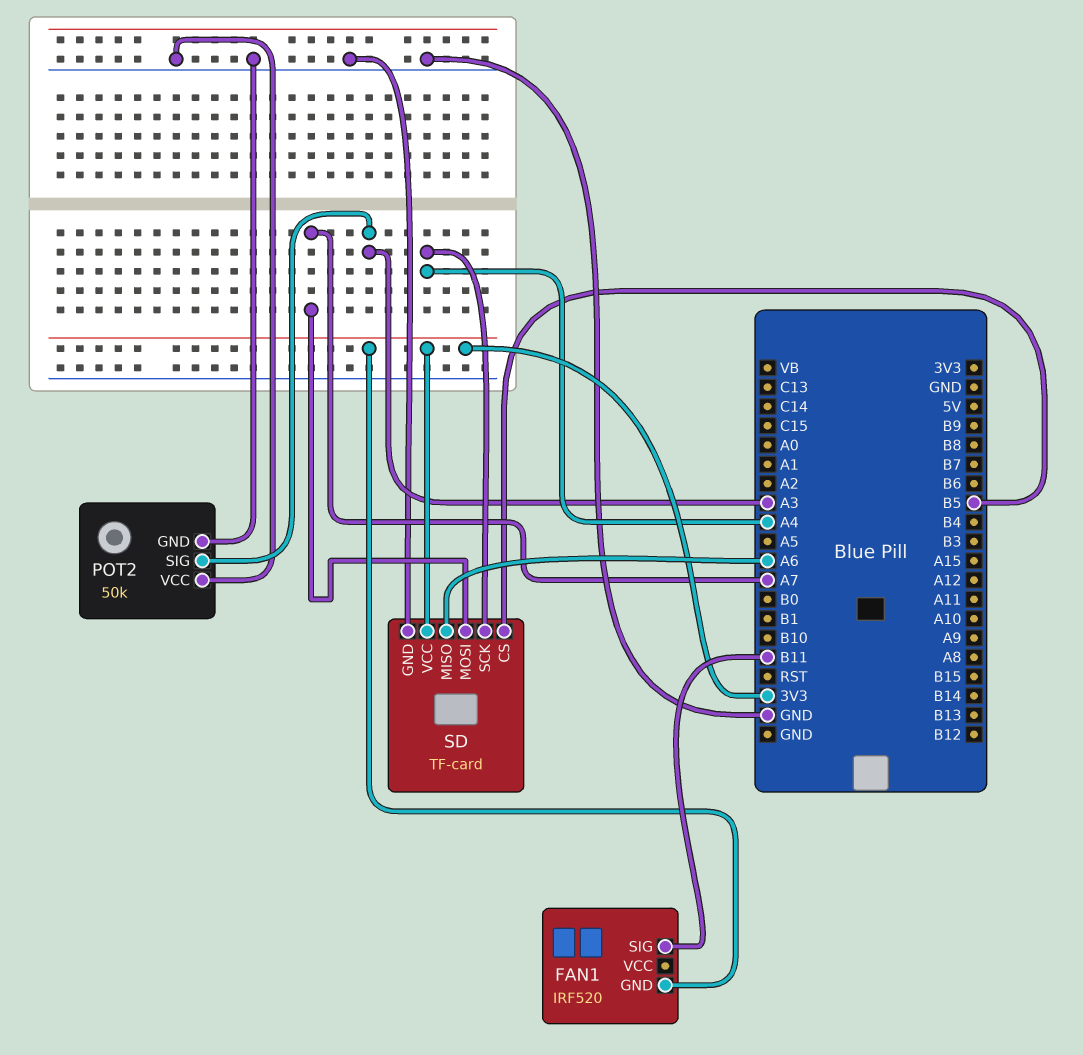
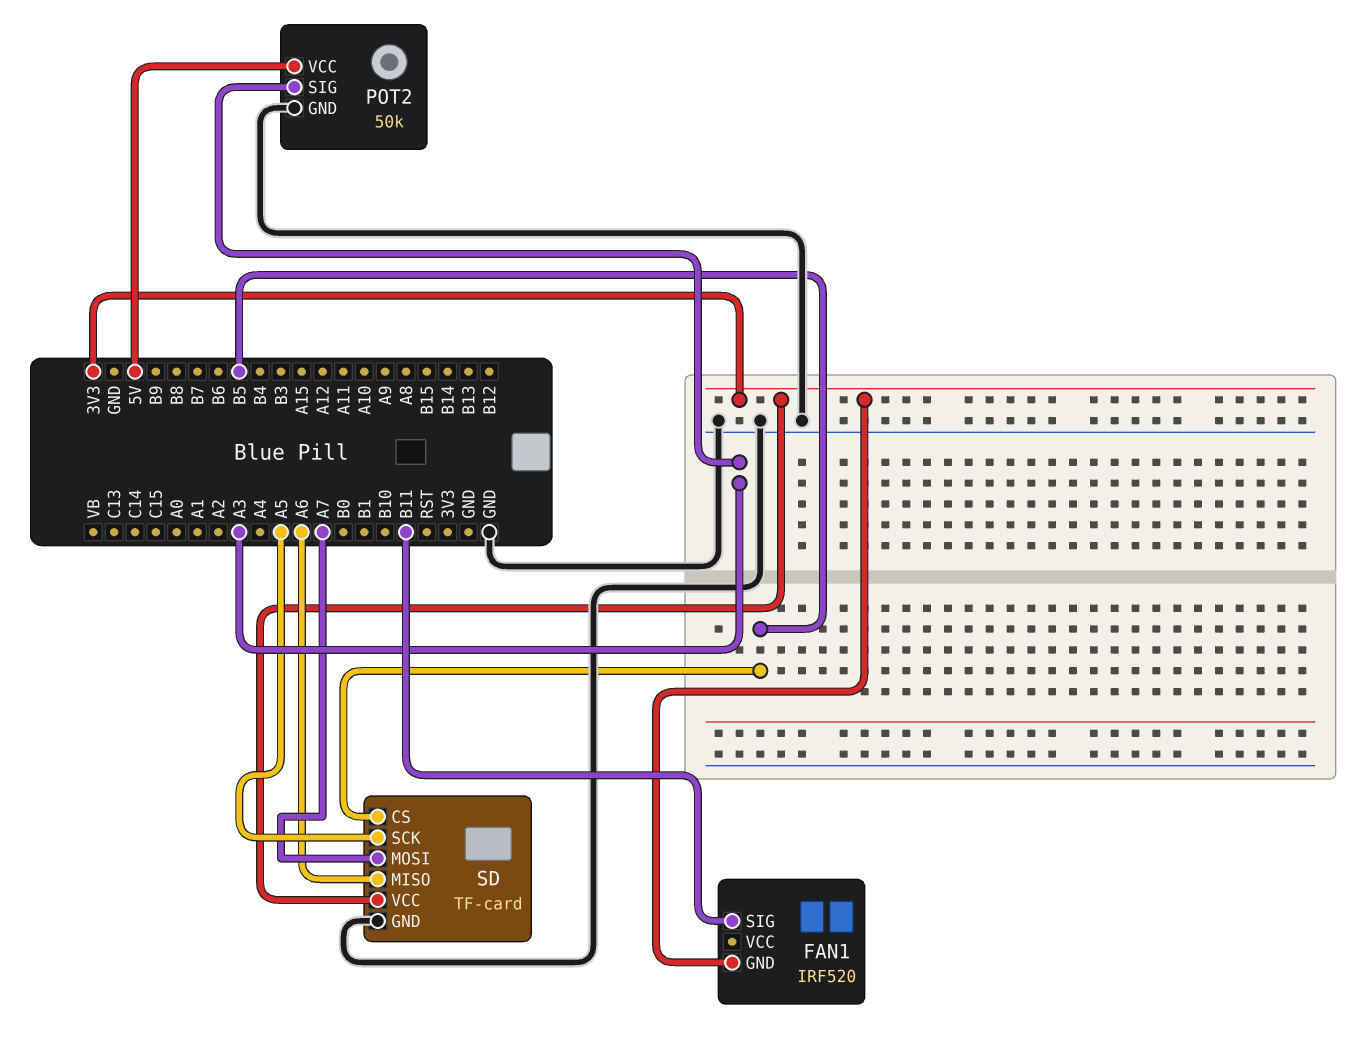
POT2 pin VCC: GND -> 5V
SD pin SCK: A4 -> A5

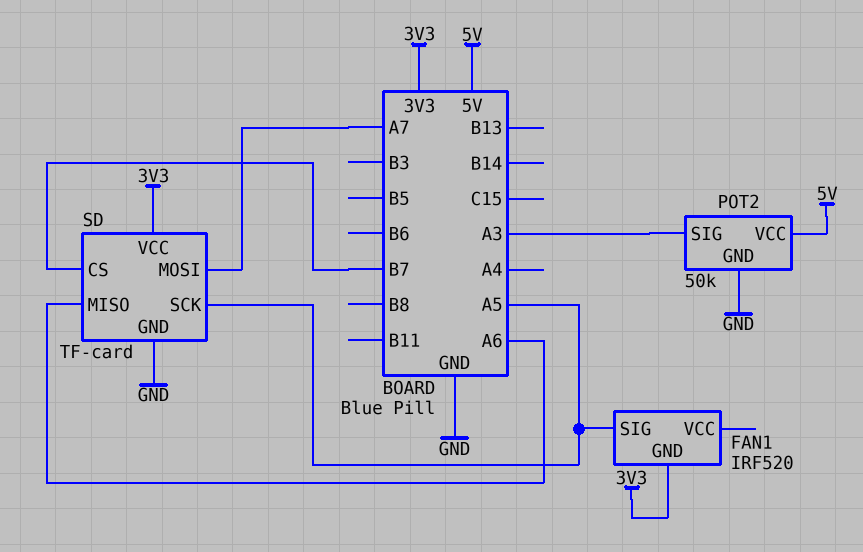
FAN1 pin SIG: B11 -> A5
SD pin CS: B5 -> B7

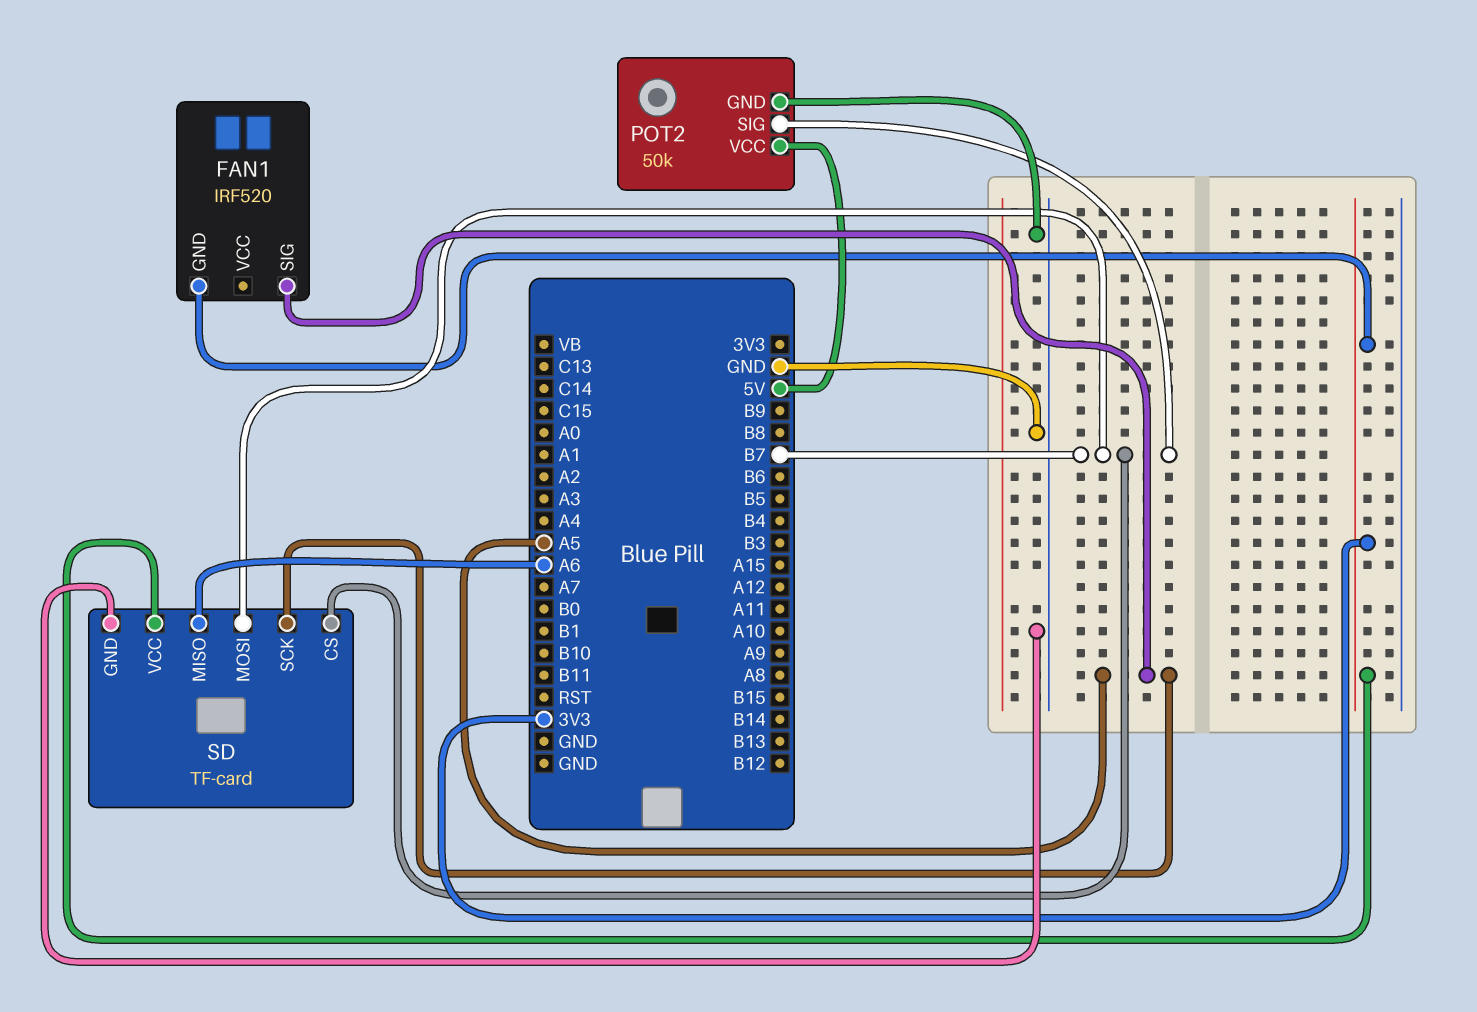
POT2 pin SIG: A3 -> B7
SD pin MOSI: A7 -> B7

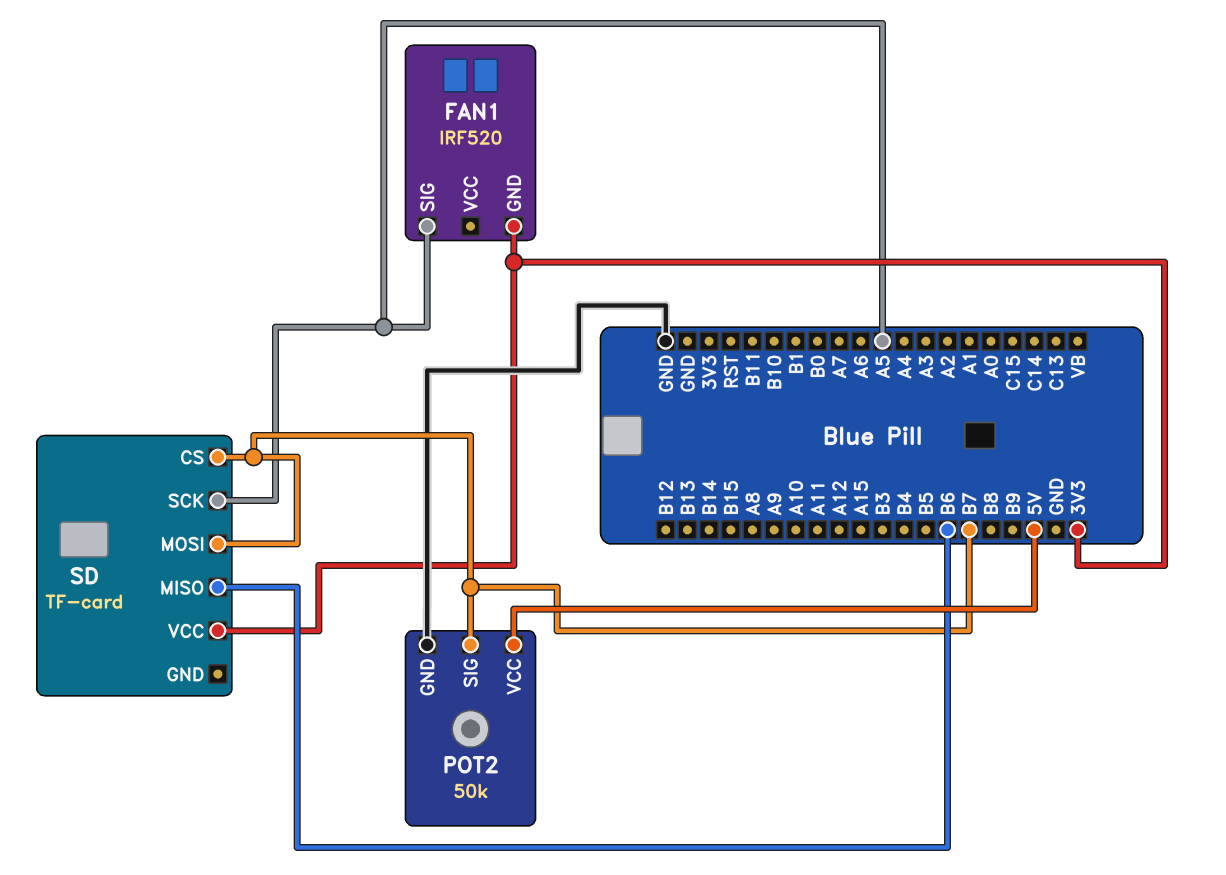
SD pin GND: GND -> none
SD pin MISO: A6 -> B6

